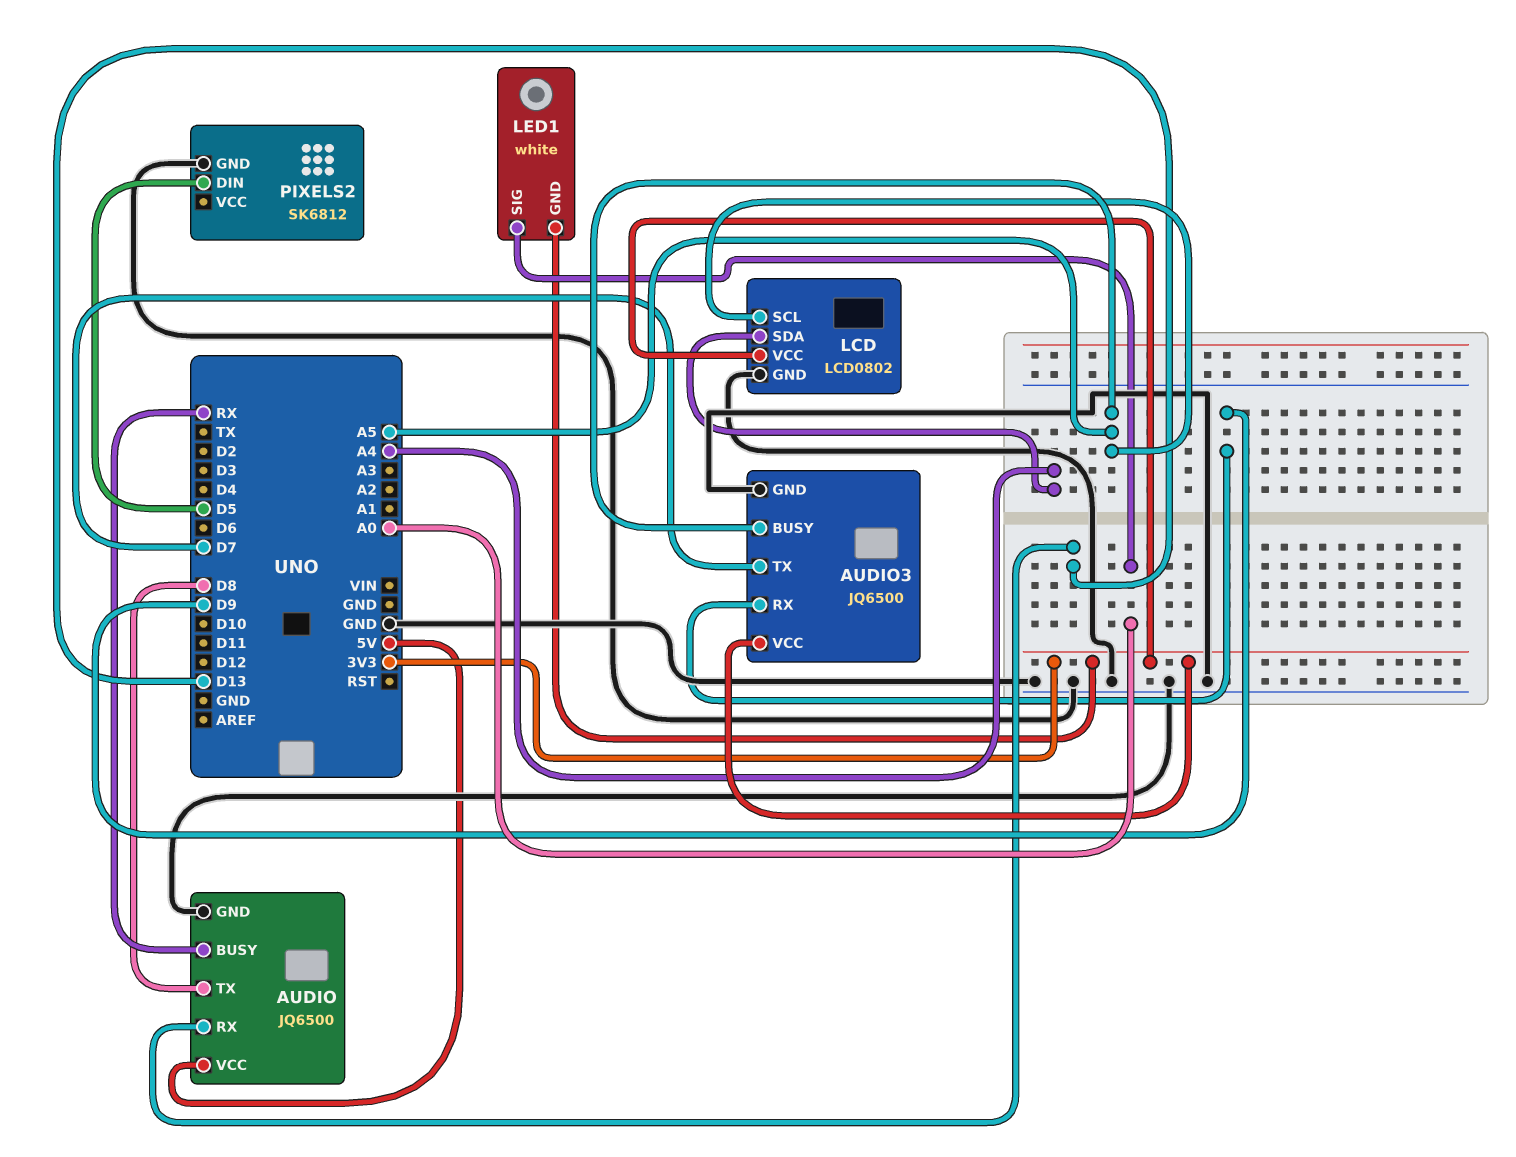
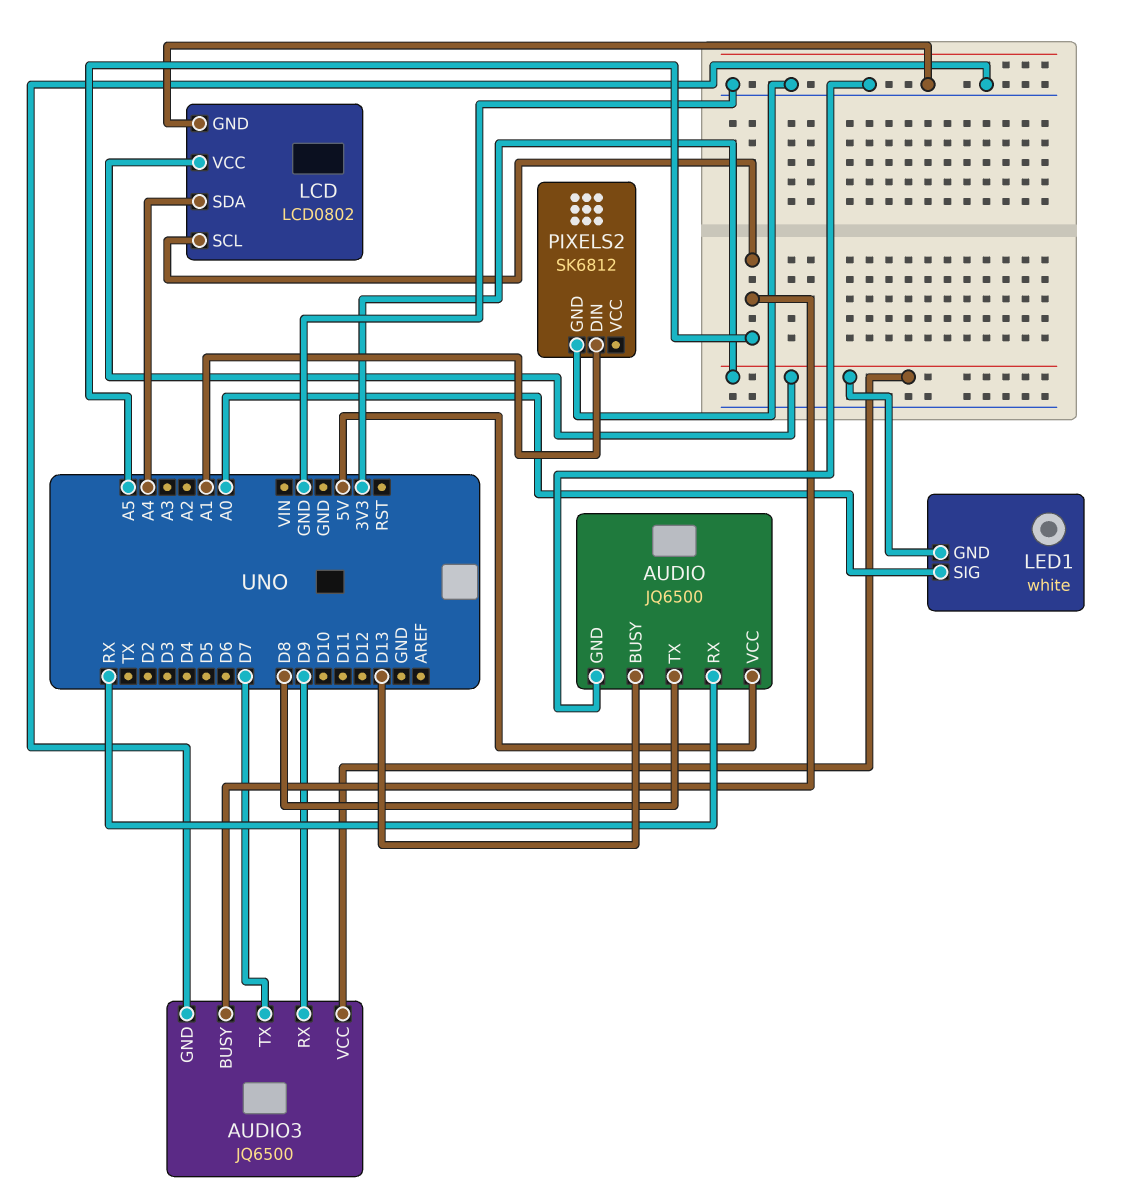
AUDIO pin BUSY: RX -> D13
AUDIO pin RX: D13 -> RX
PIXELS2 pin DIN: D5 -> A1

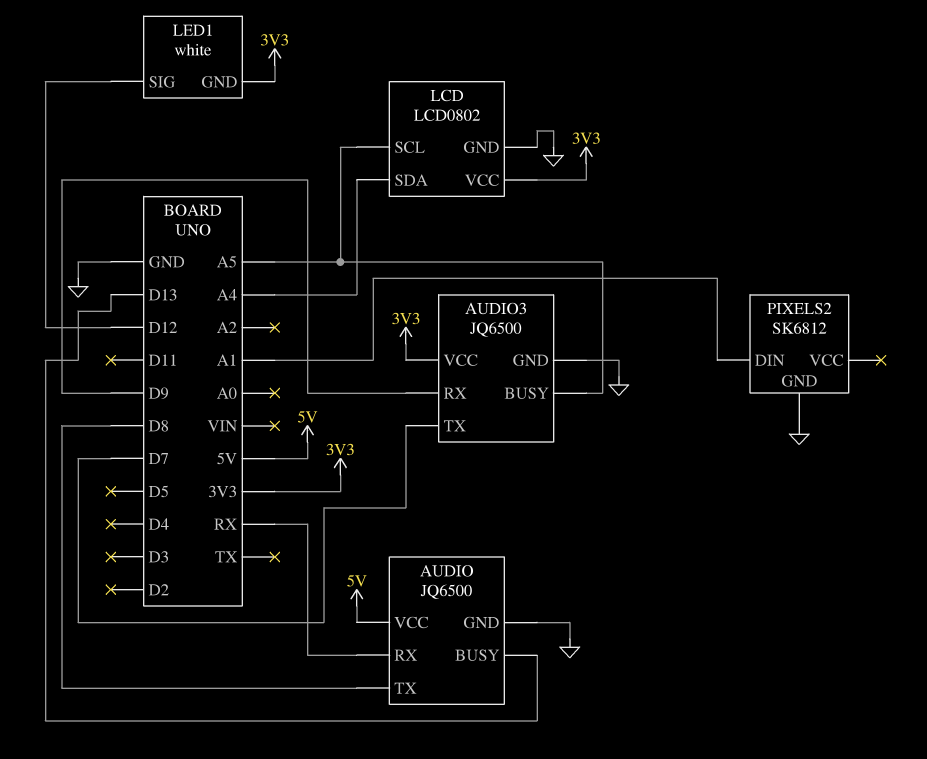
LED1 pin SIG: A0 -> D12

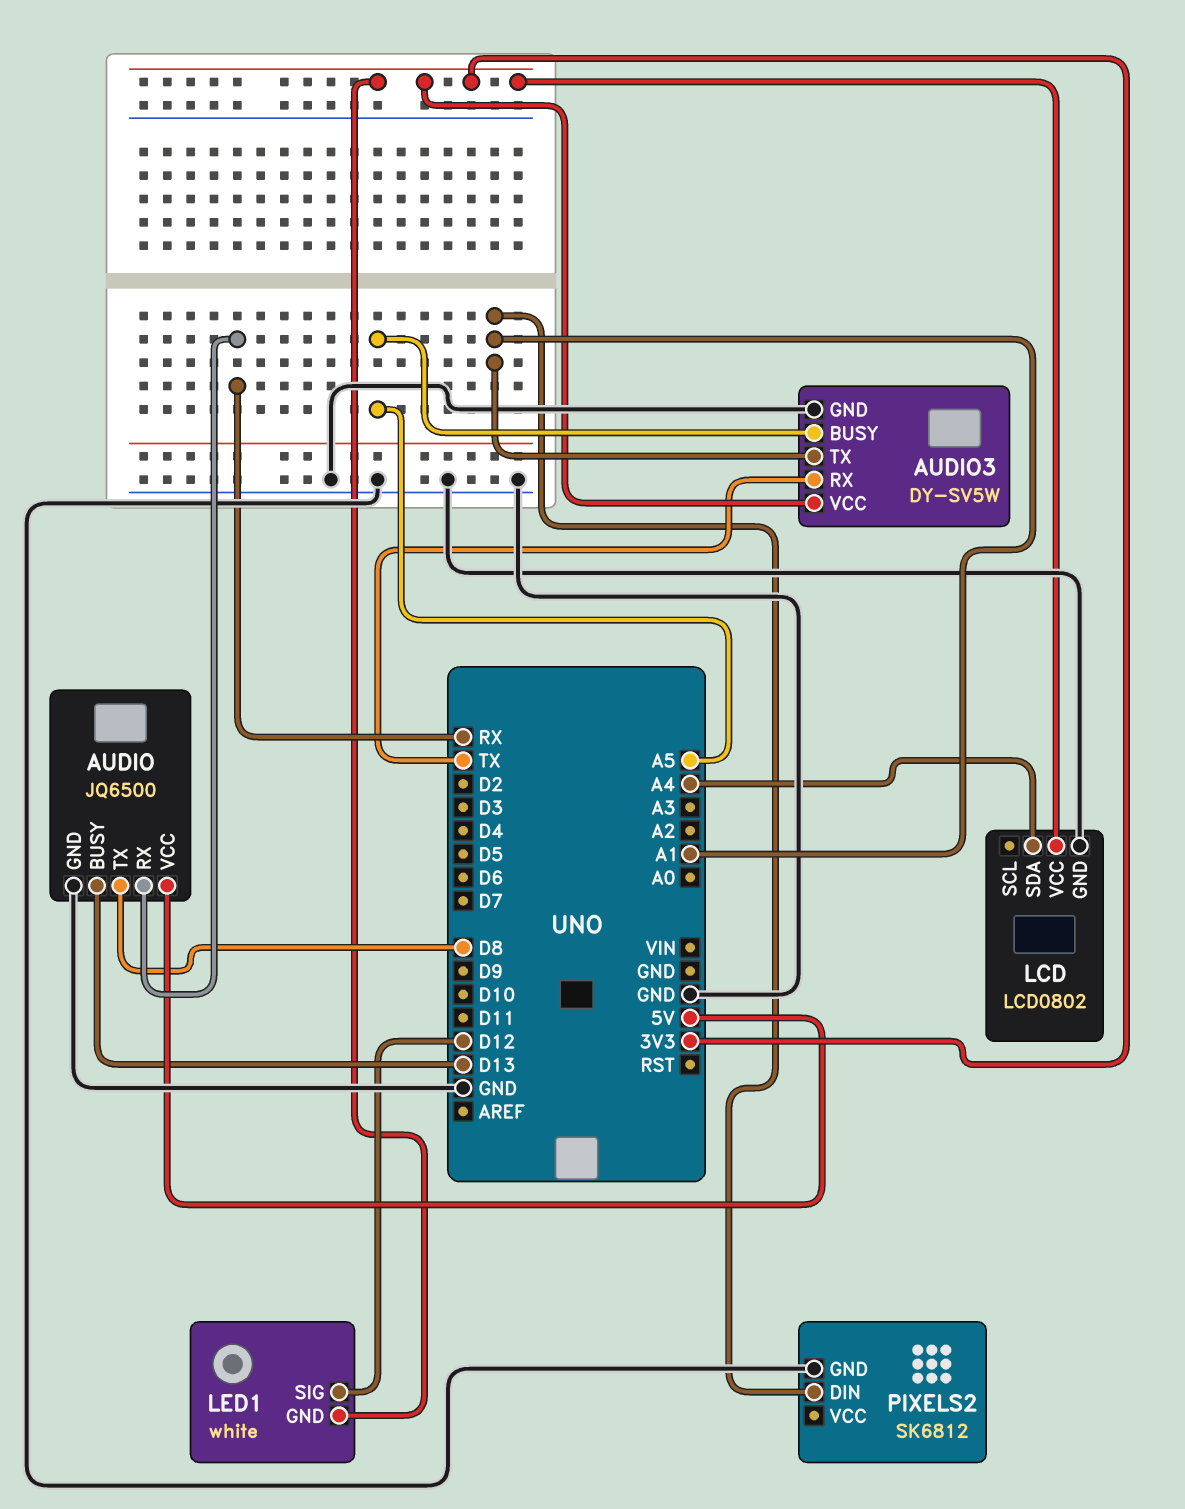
AUDIO3: JQ6500 -> DY-SV5W
AUDIO3 pin RX: D9 -> TX
AUDIO3 pin TX: D7 -> A1
LCD pin SCL: A5 -> none

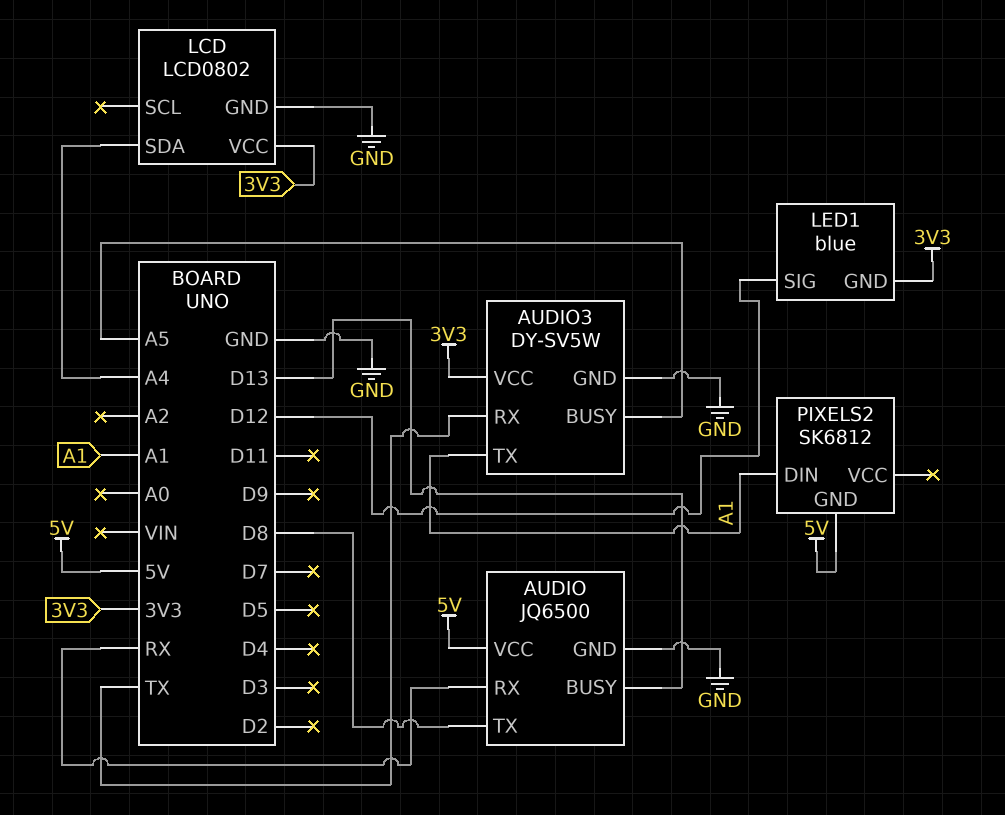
LED1: white -> blue
PIXELS2 pin GND: GND -> 5V

